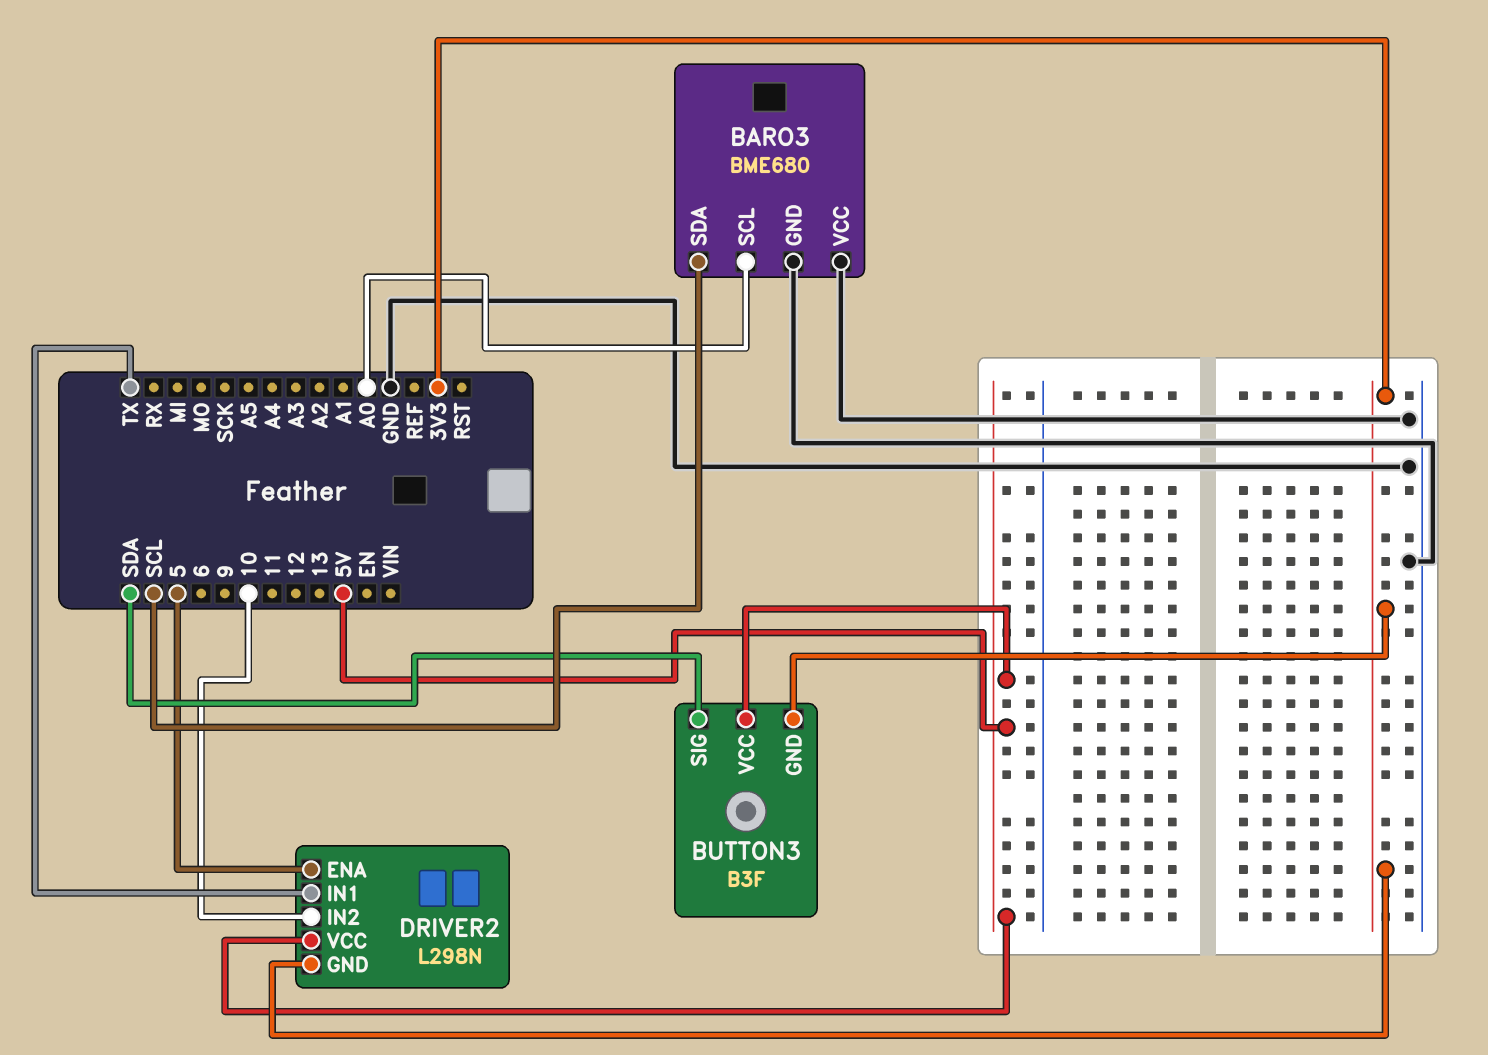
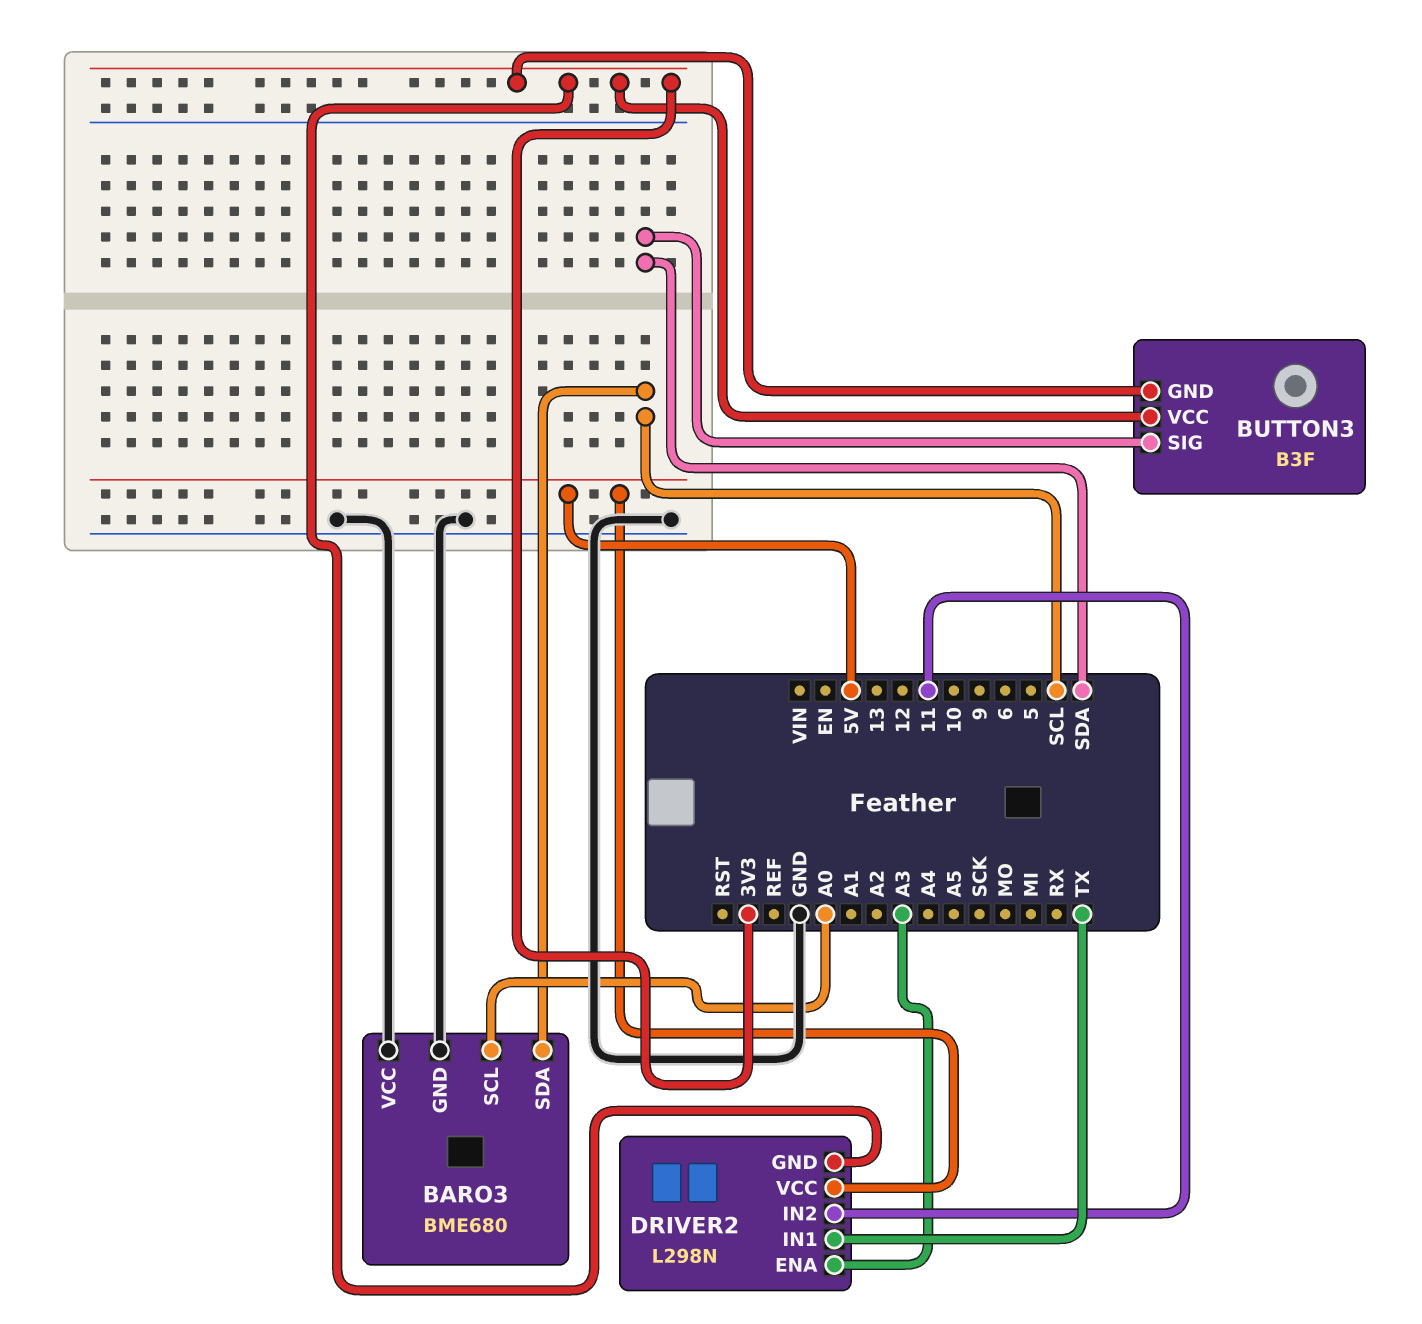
BUTTON3 pin VCC: 5V -> 3V3
DRIVER2 pin ENA: 5 -> A3
DRIVER2 pin IN2: 10 -> 11

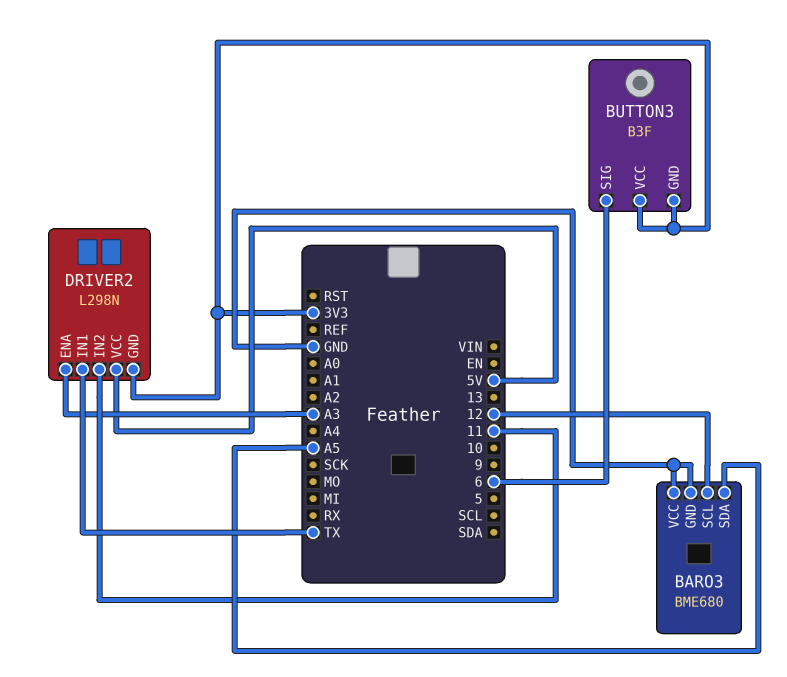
BARO3 pin SCL: A0 -> 12
BARO3 pin SDA: SCL -> A5
BUTTON3 pin SIG: SDA -> 6

